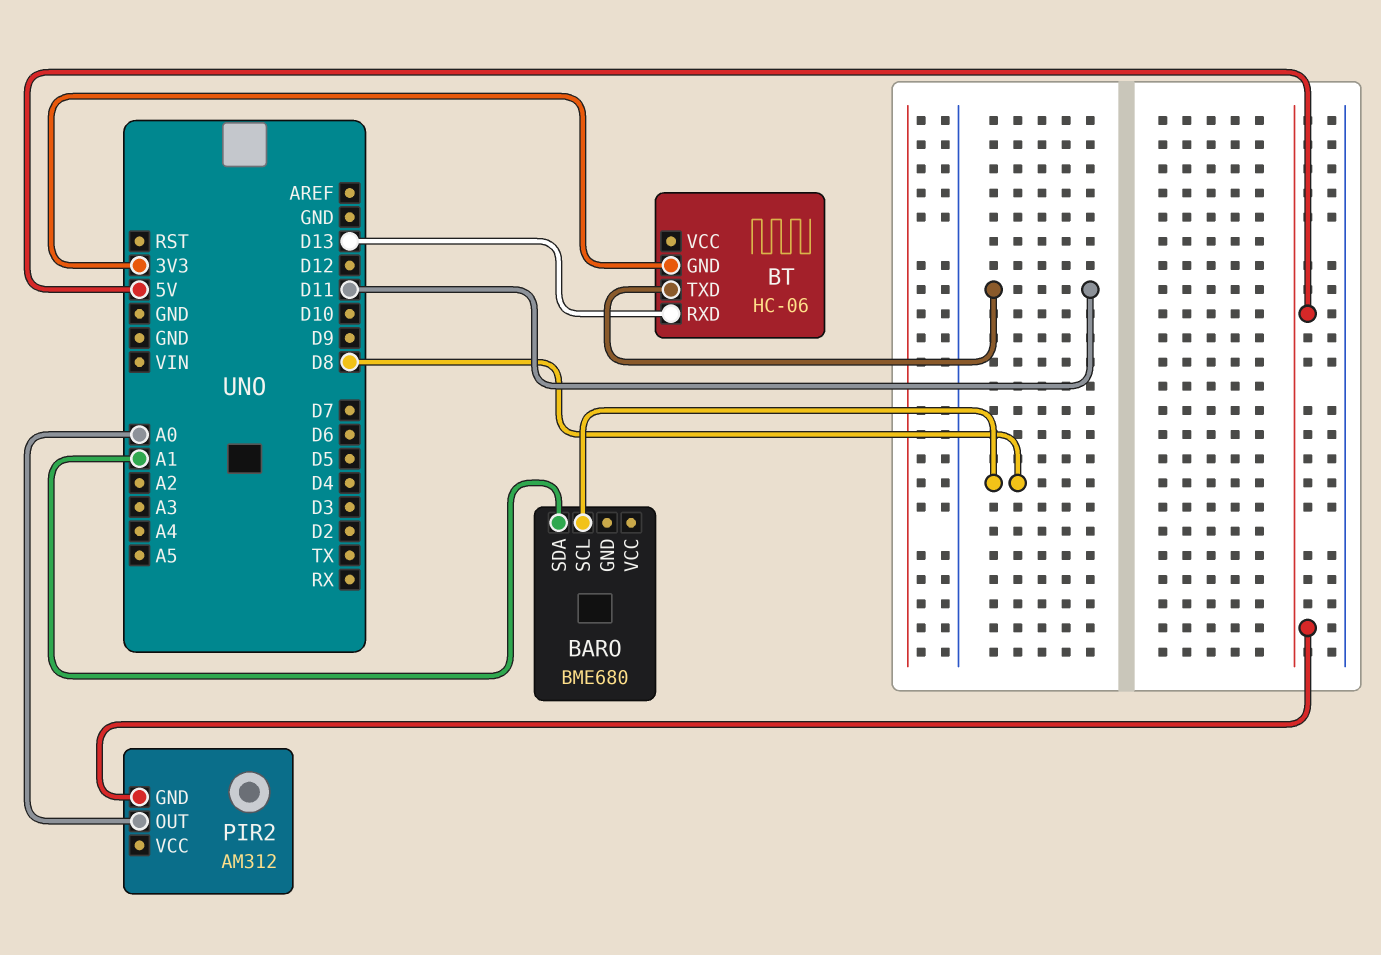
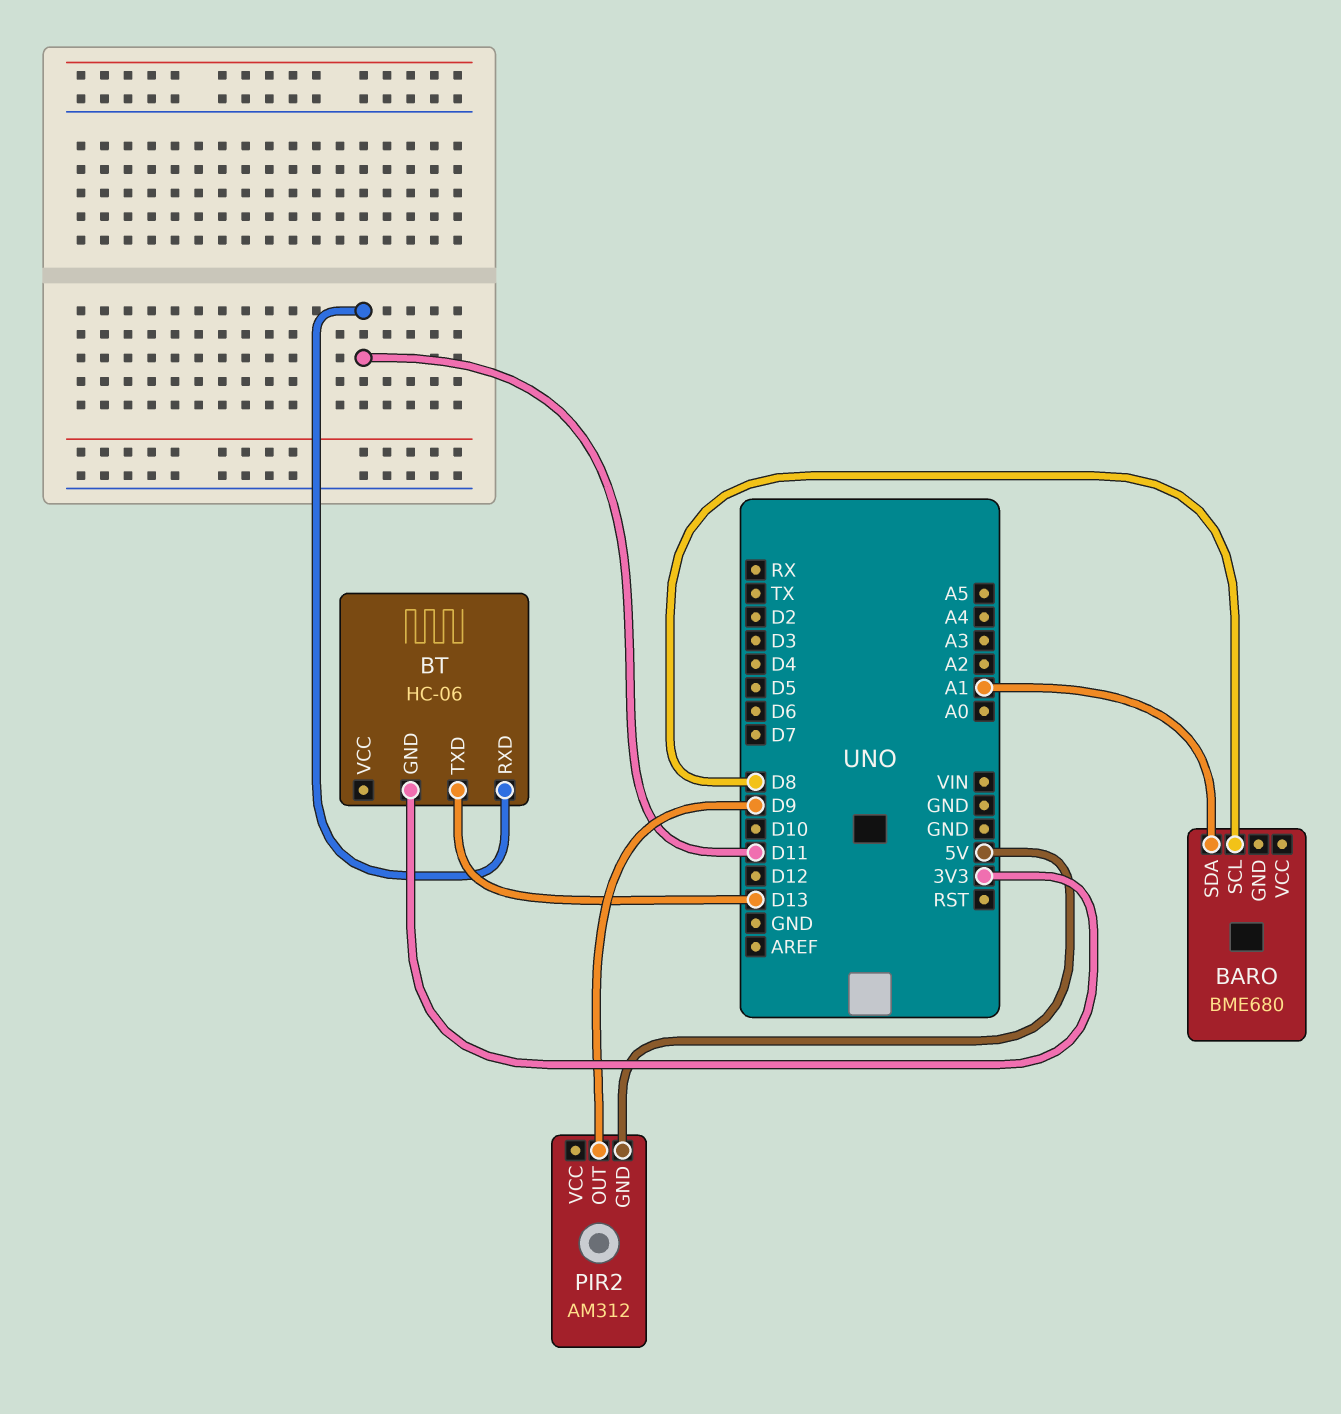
BT pin RXD: D13 -> D11
BT pin TXD: D11 -> D13
PIR2 pin OUT: A0 -> D9

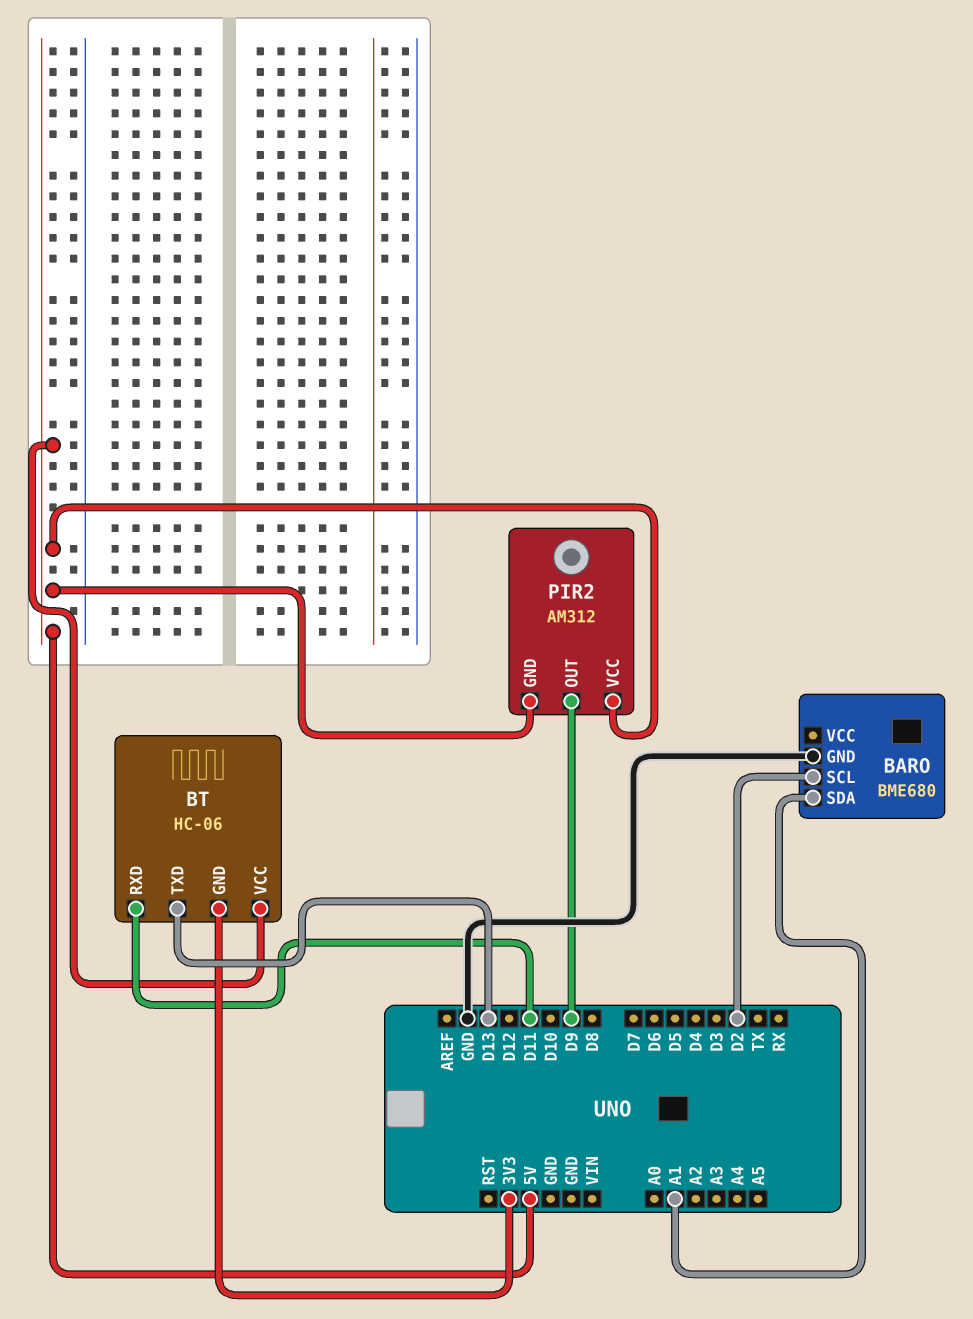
BARO pin GND: none -> GND
BARO pin SCL: D8 -> D2
BT pin VCC: none -> 5V
PIR2 pin VCC: none -> 5V

